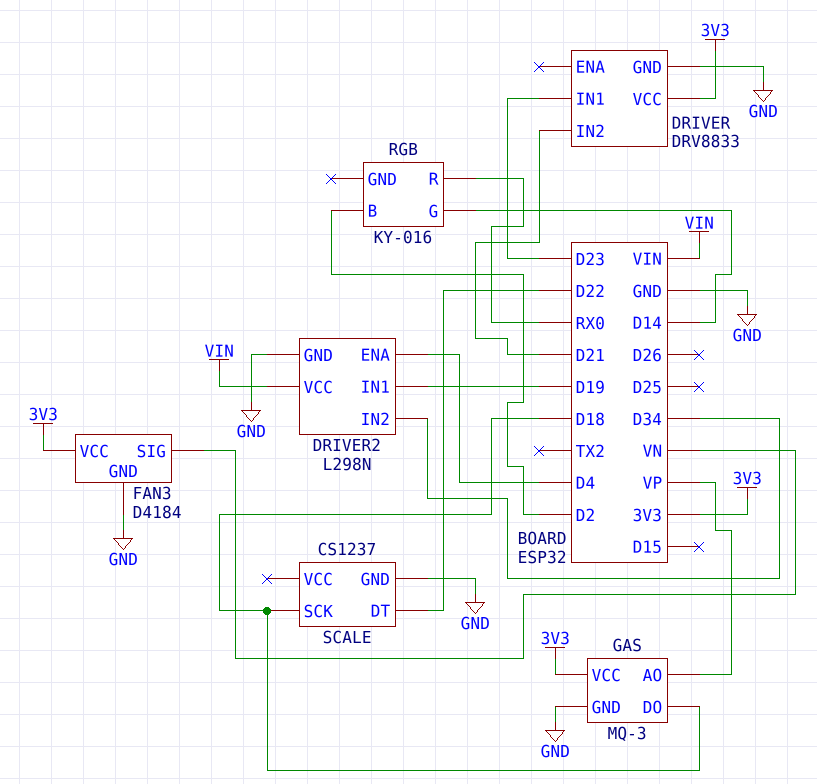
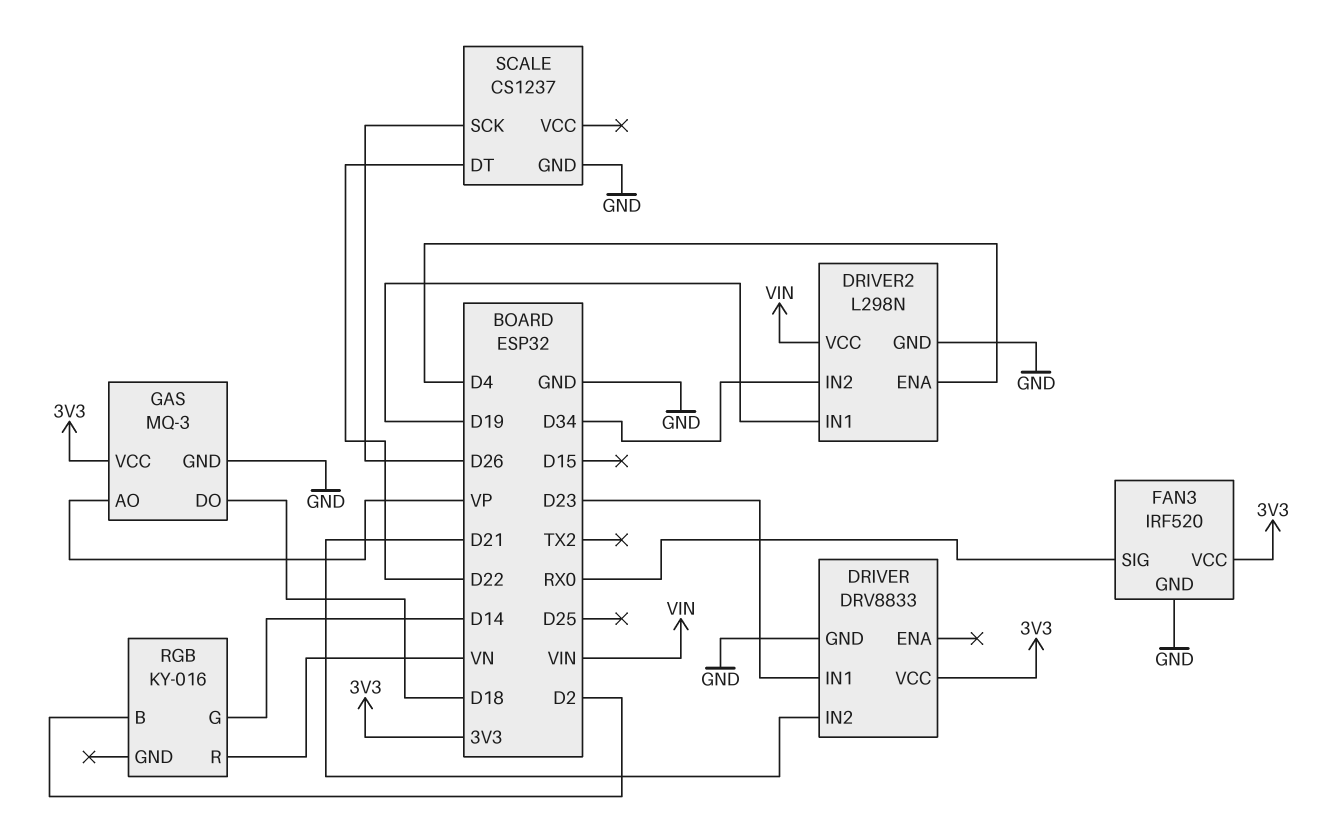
FAN3: D4184 -> IRF520
FAN3 pin SIG: VN -> RX0
RGB pin R: RX0 -> VN
SCALE pin SCK: D18 -> D26

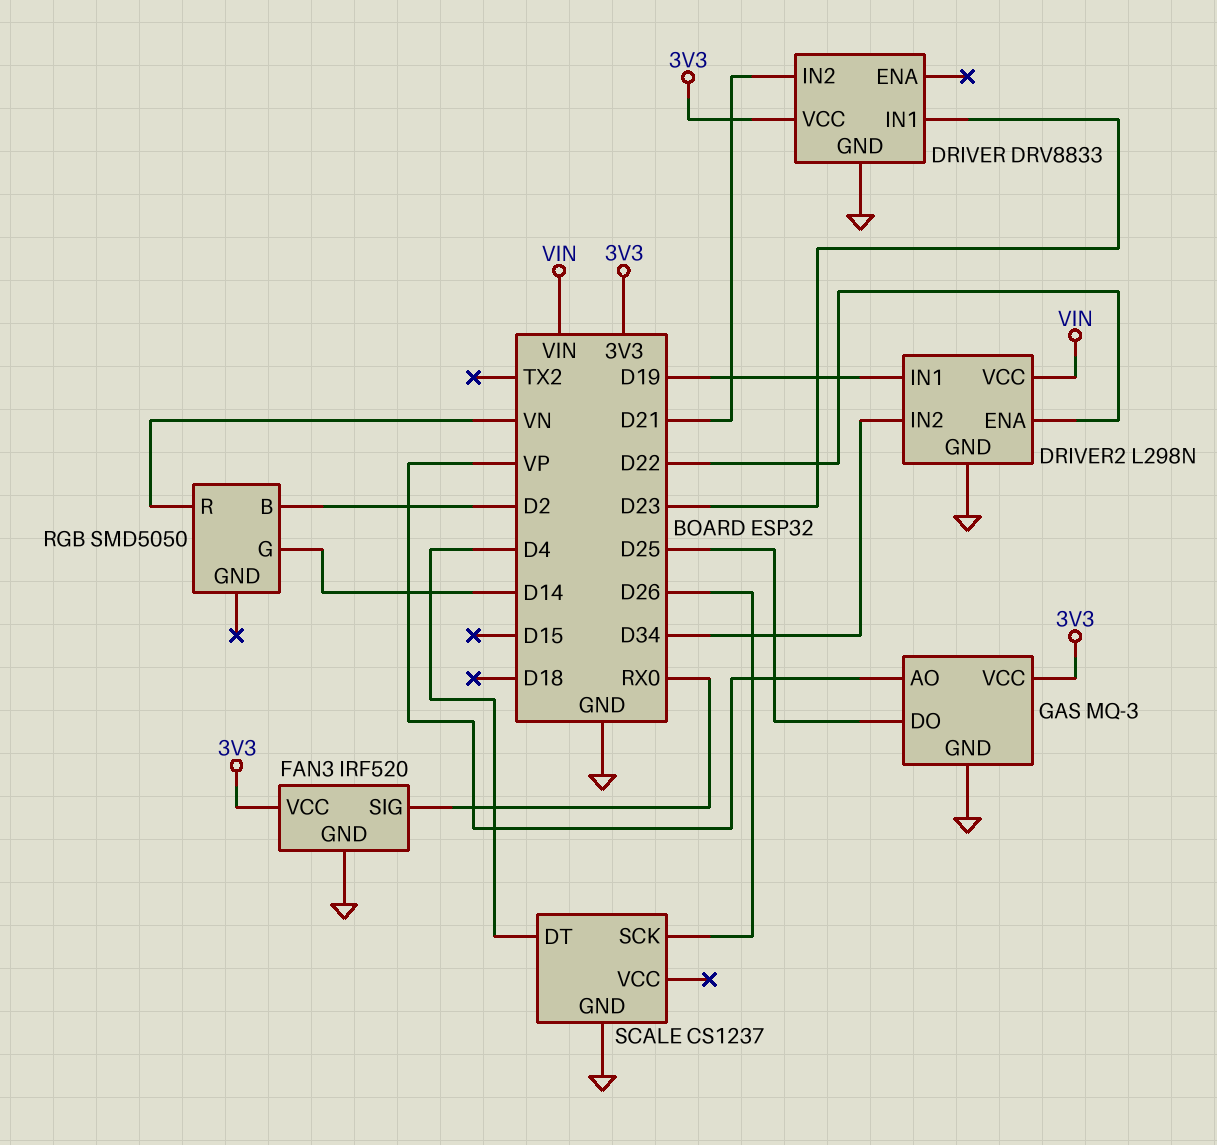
DRIVER2 pin ENA: D4 -> D22
GAS pin DO: D18 -> D25
RGB: KY-016 -> SMD5050
SCALE pin DT: D22 -> D4

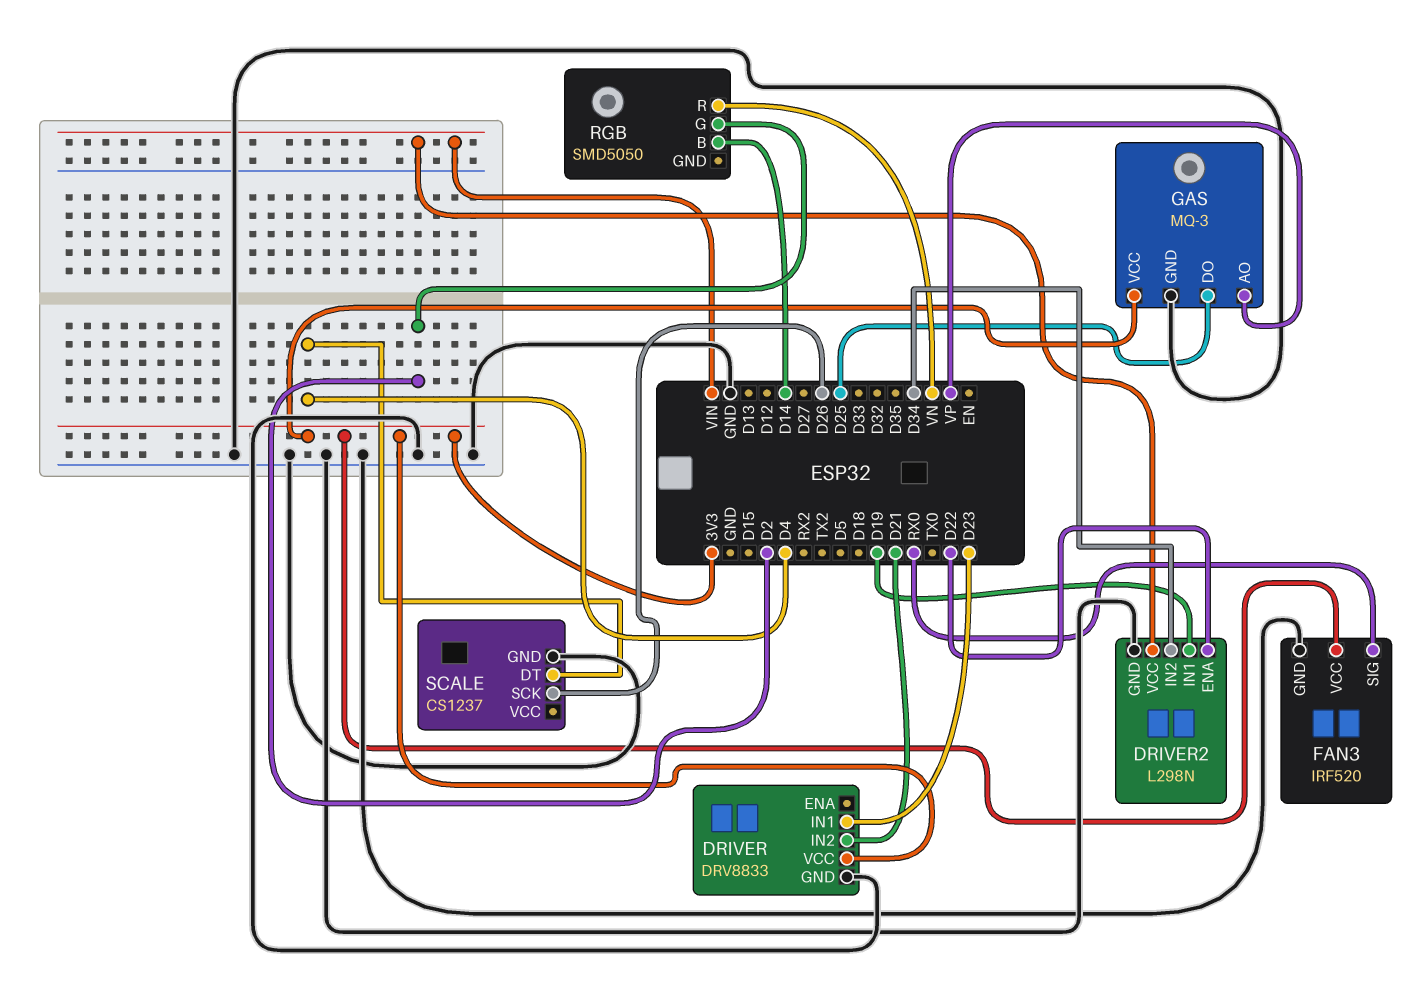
RGB pin B: D2 -> D14
RGB pin G: D14 -> D2

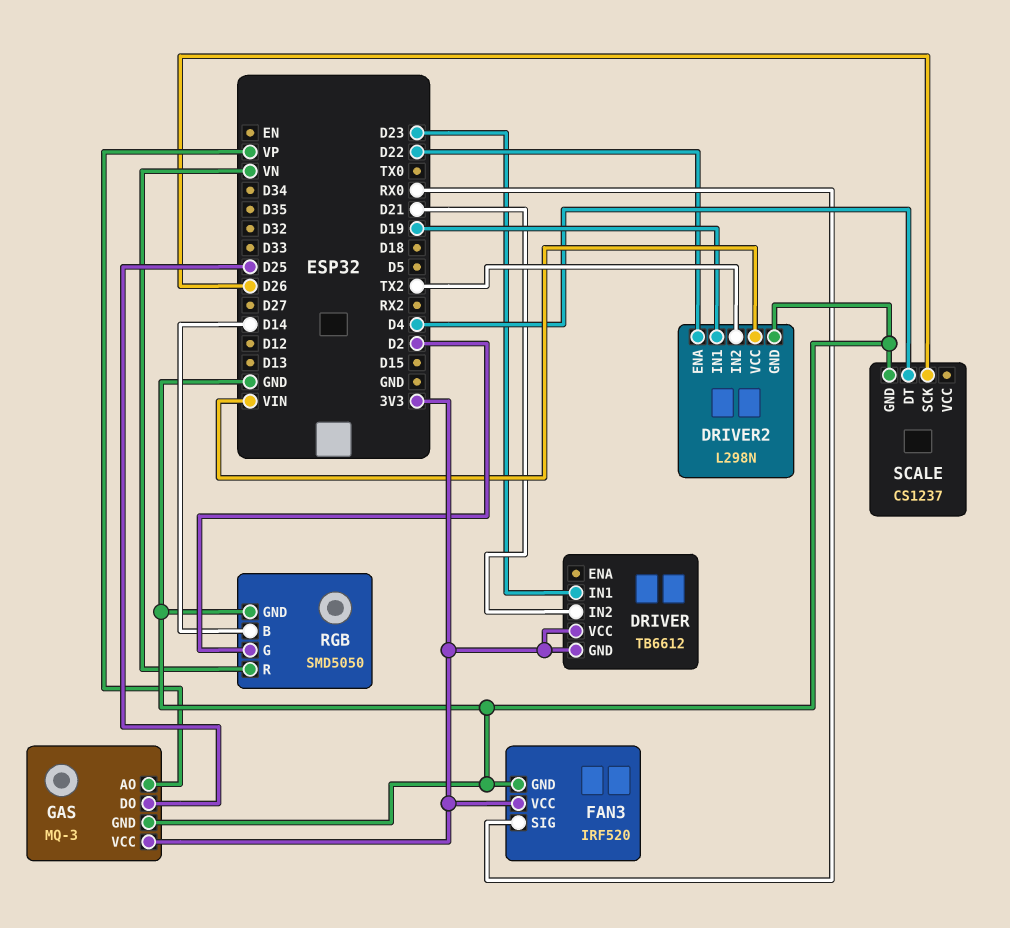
DRIVER: DRV8833 -> TB6612
DRIVER pin GND: GND -> 3V3
DRIVER2 pin IN2: D34 -> TX2
RGB pin GND: none -> GND

